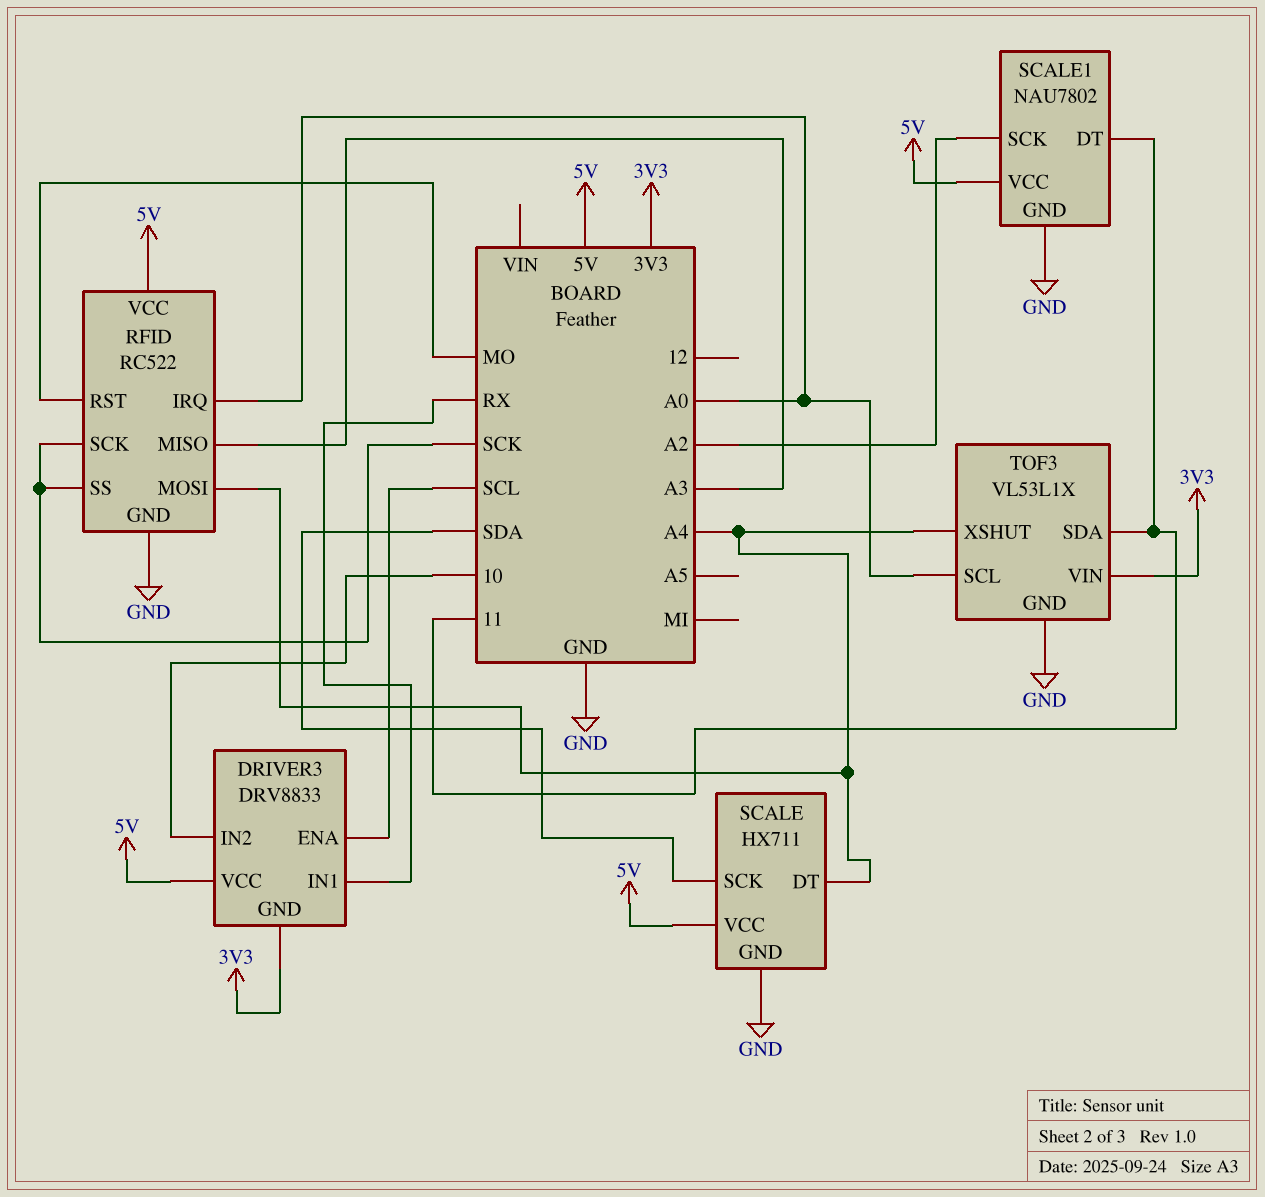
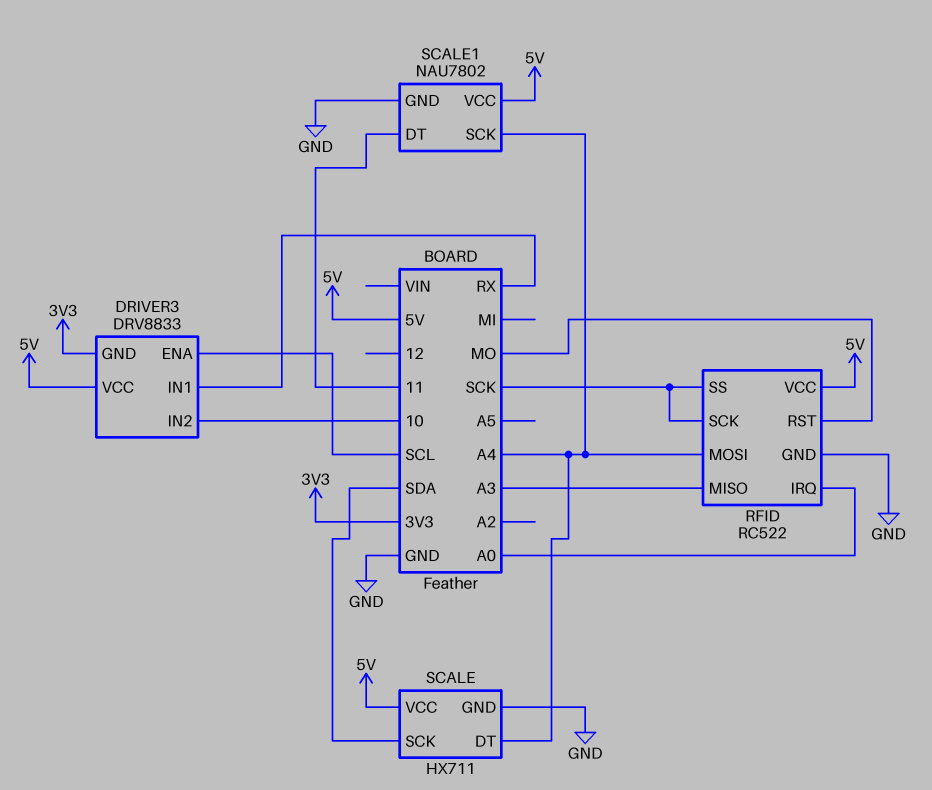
SCALE1 pin SCK: A2 -> A4
TOF3: VL53L1X -> none
TOF3 pin GND: GND -> none
TOF3 pin SCL: A0 -> none
TOF3 pin SDA: 11 -> none
TOF3 pin VIN: 3V3 -> none
TOF3 pin XSHUT: A4 -> none

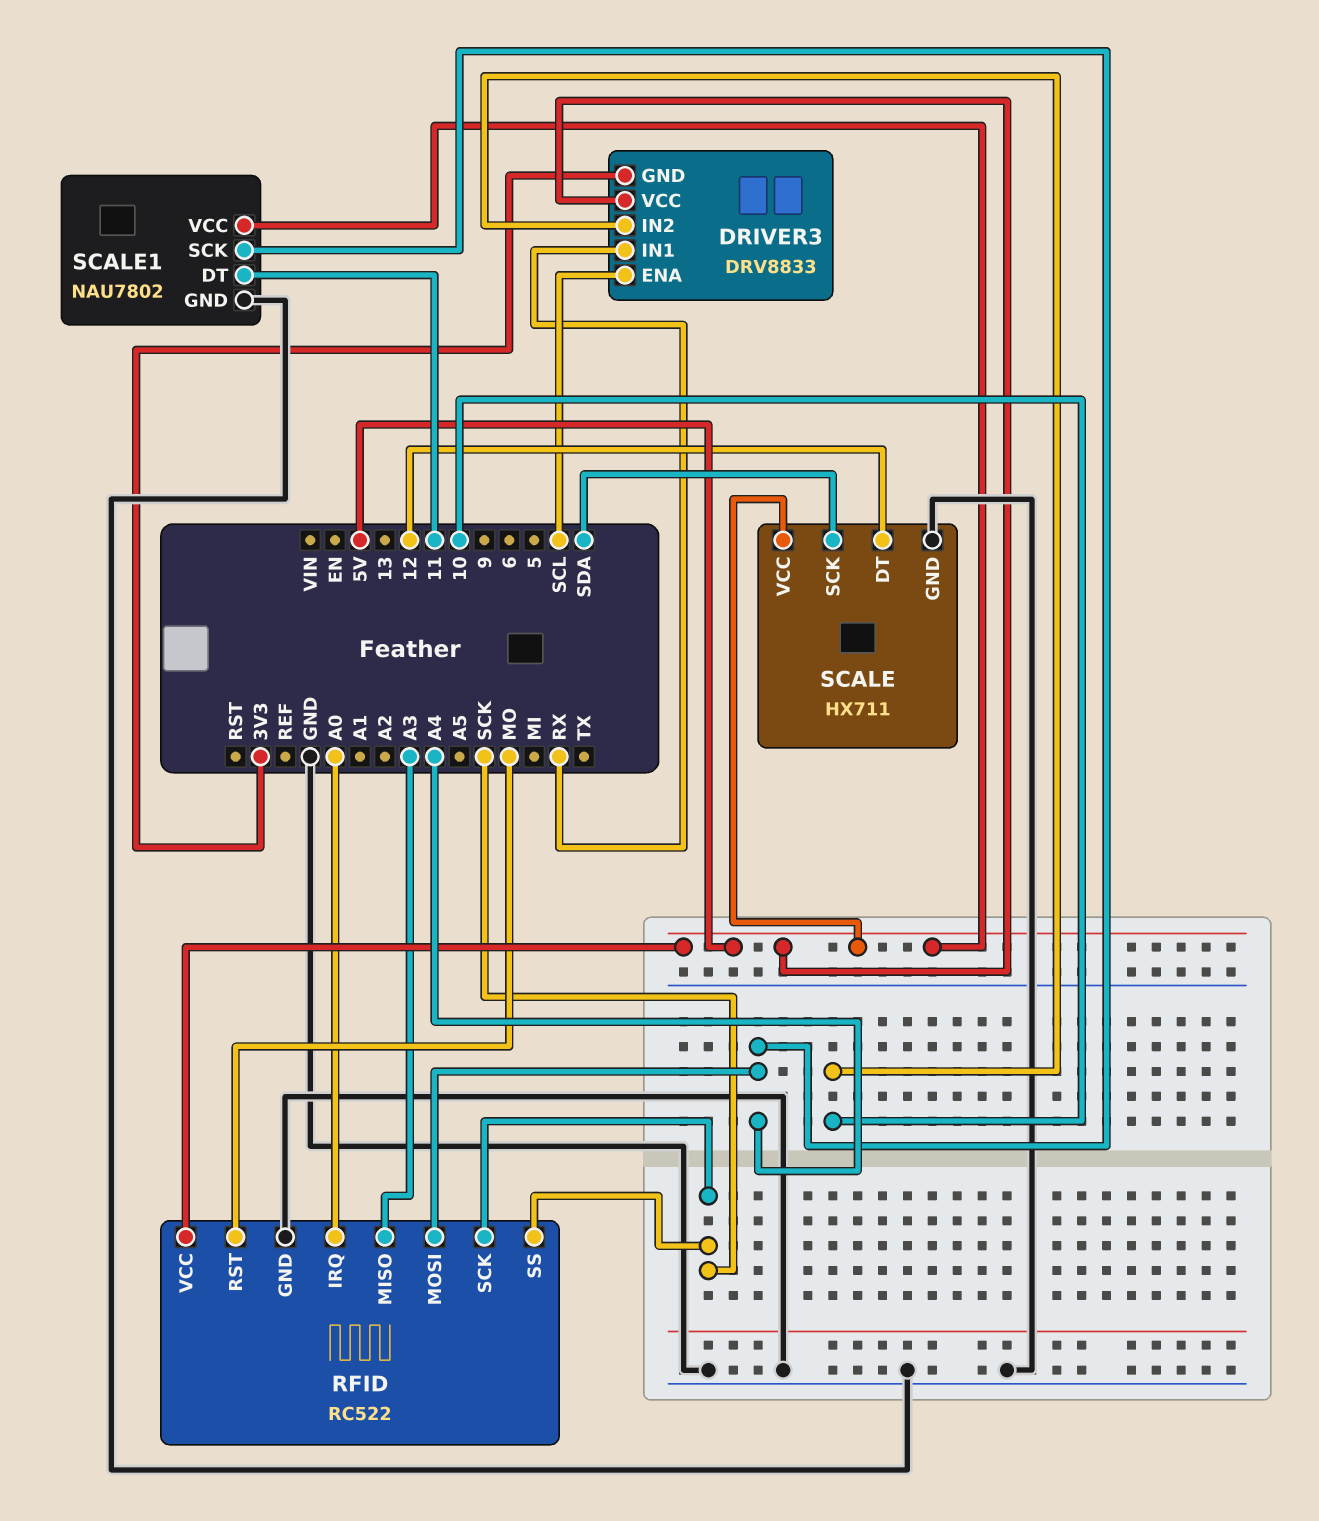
SCALE pin DT: A4 -> 12

